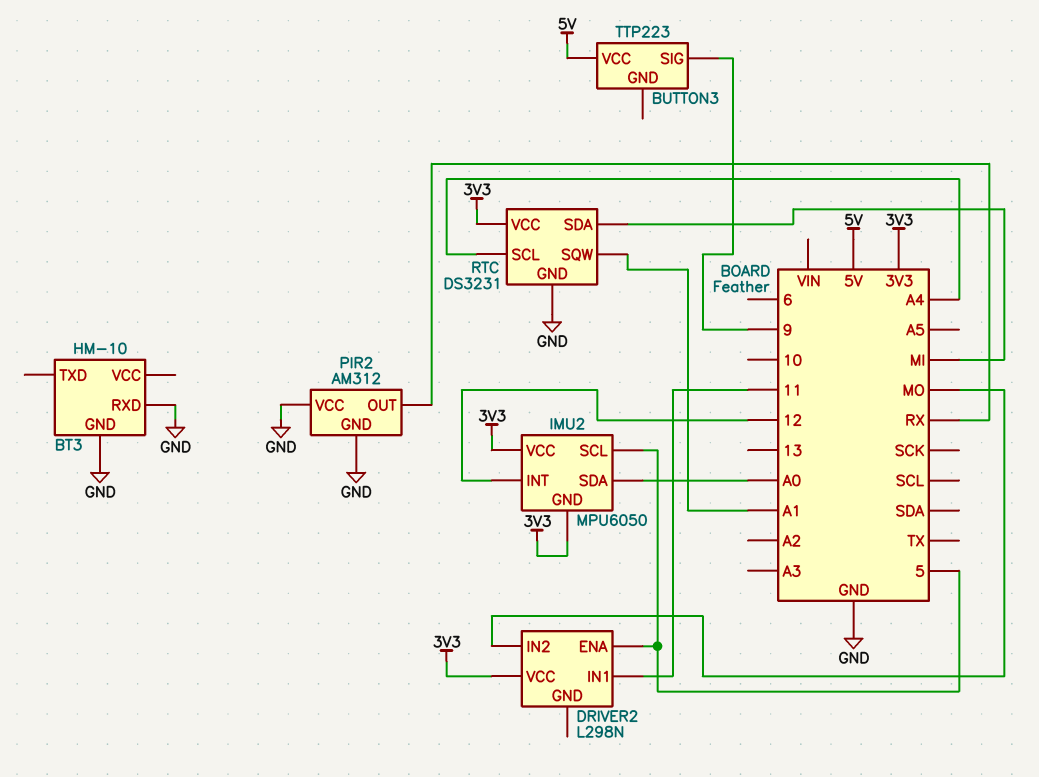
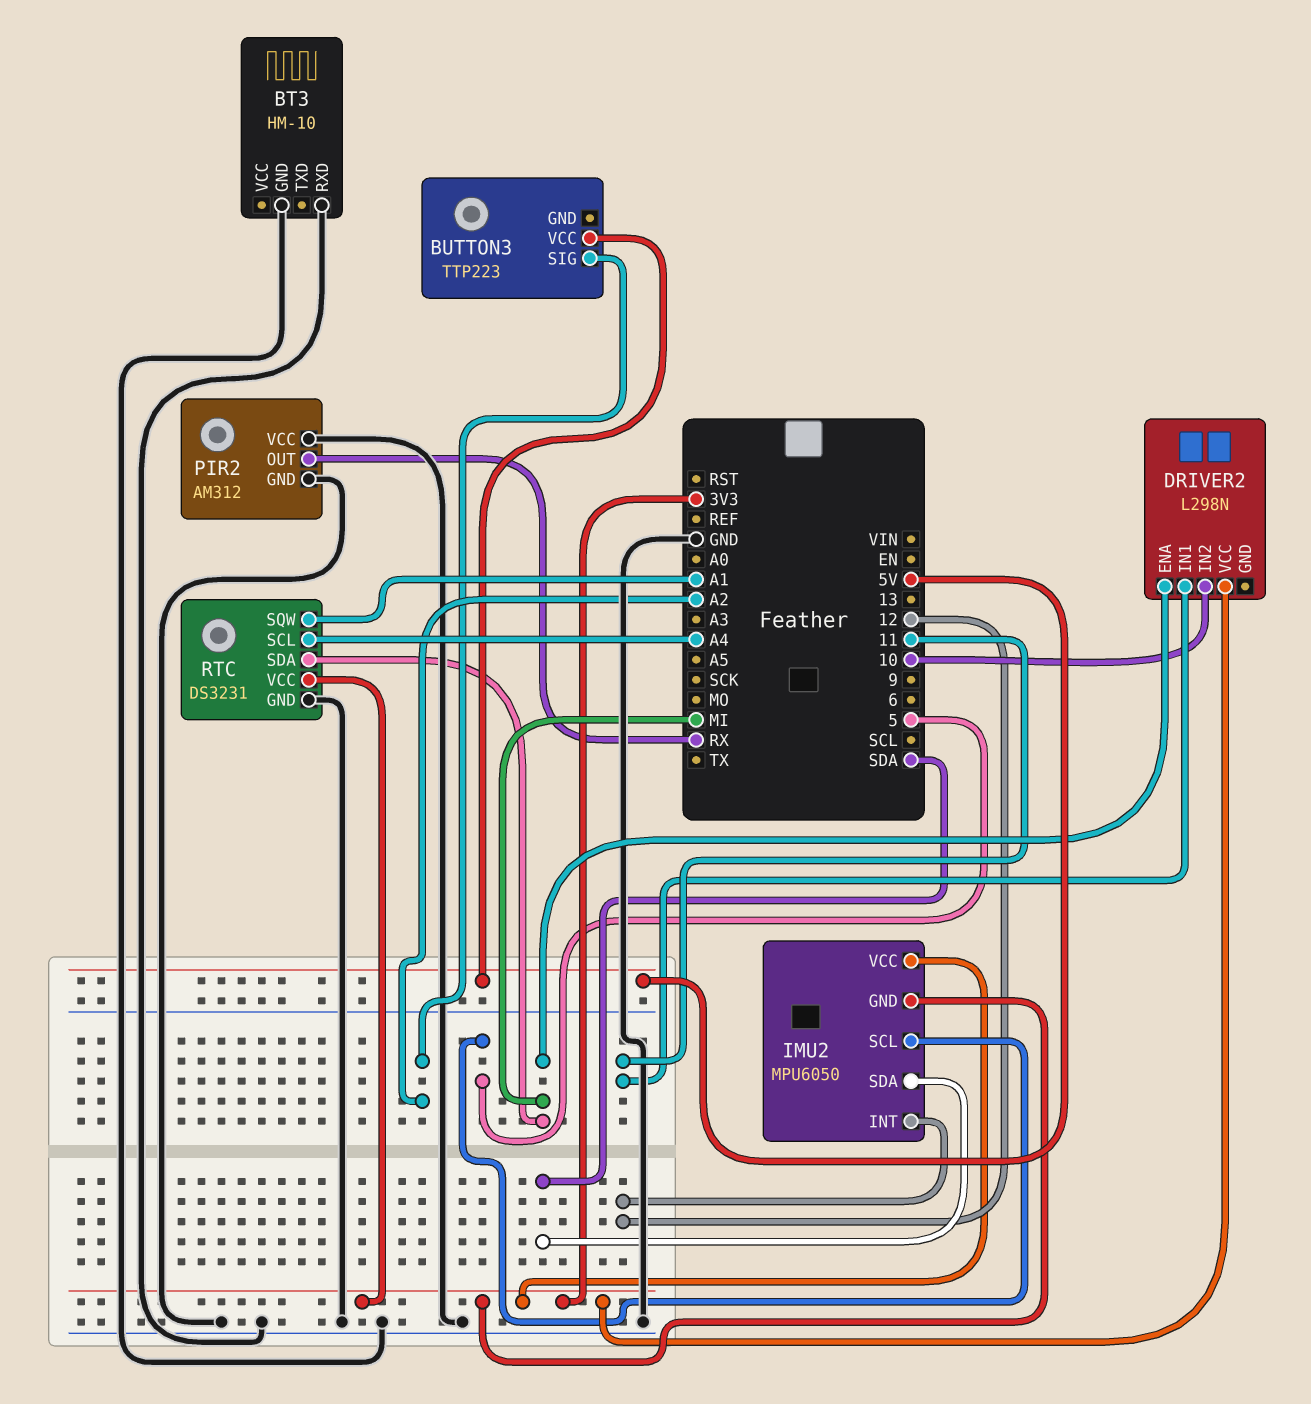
BUTTON3 pin SIG: 9 -> A2
DRIVER2 pin ENA: 5 -> MI
DRIVER2 pin IN2: MO -> 10
IMU2 pin SDA: A0 -> SDA

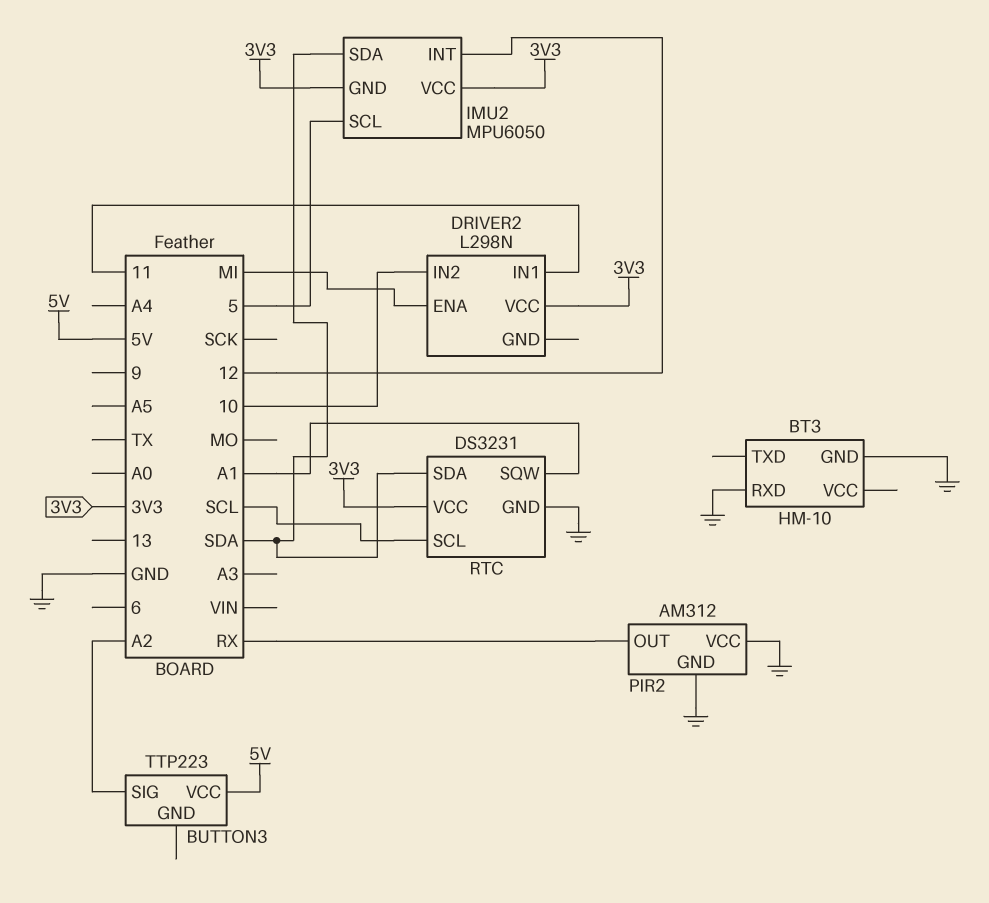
RTC pin SCL: A4 -> SCL
RTC pin SDA: MI -> SDA

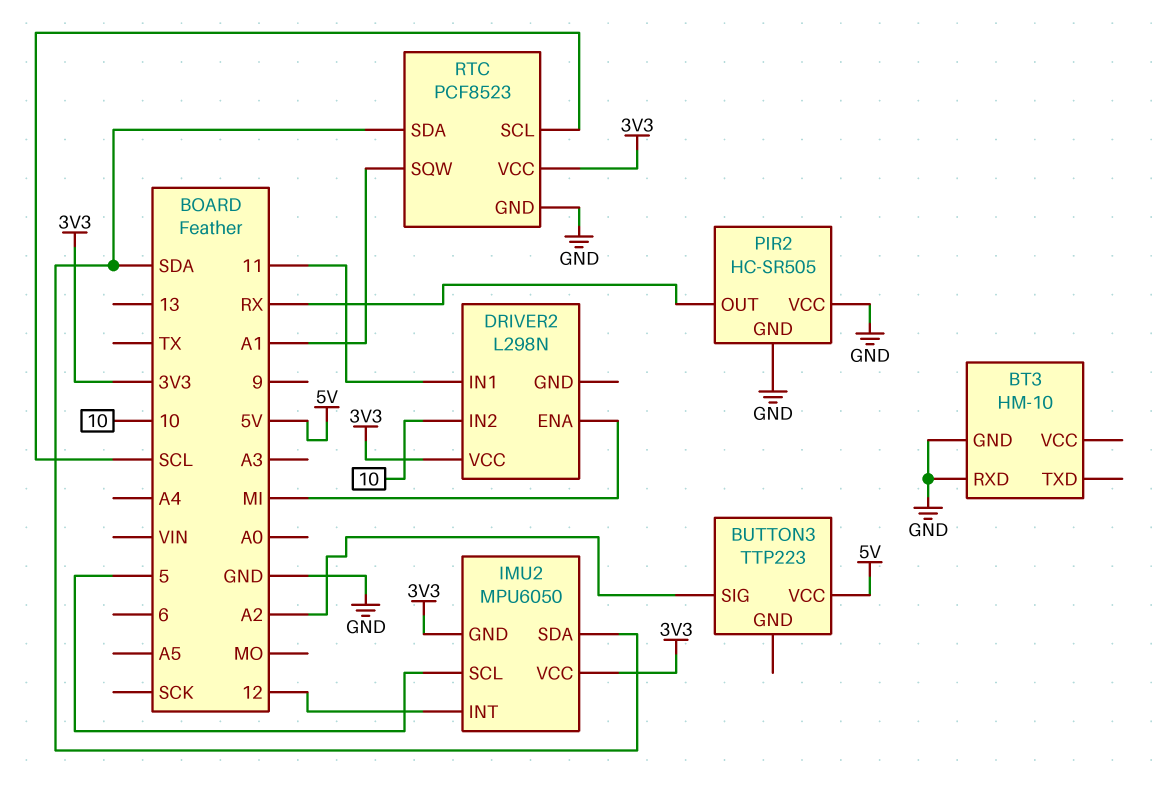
PIR2: AM312 -> HC-SR505
RTC: DS3231 -> PCF8523

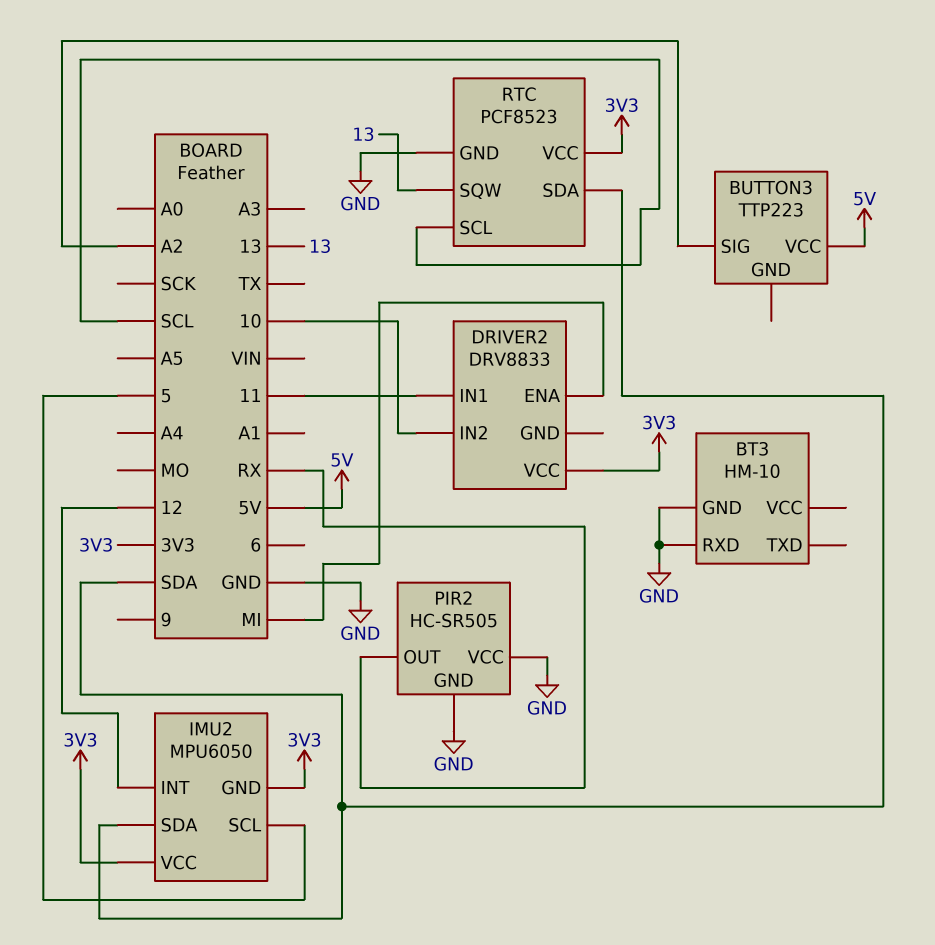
DRIVER2: L298N -> DRV8833
RTC pin SQW: A1 -> 13

